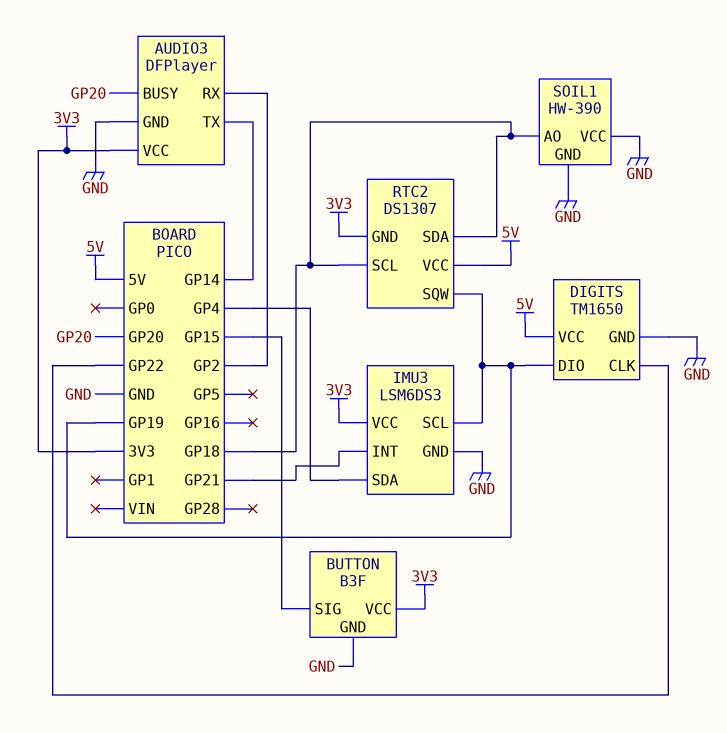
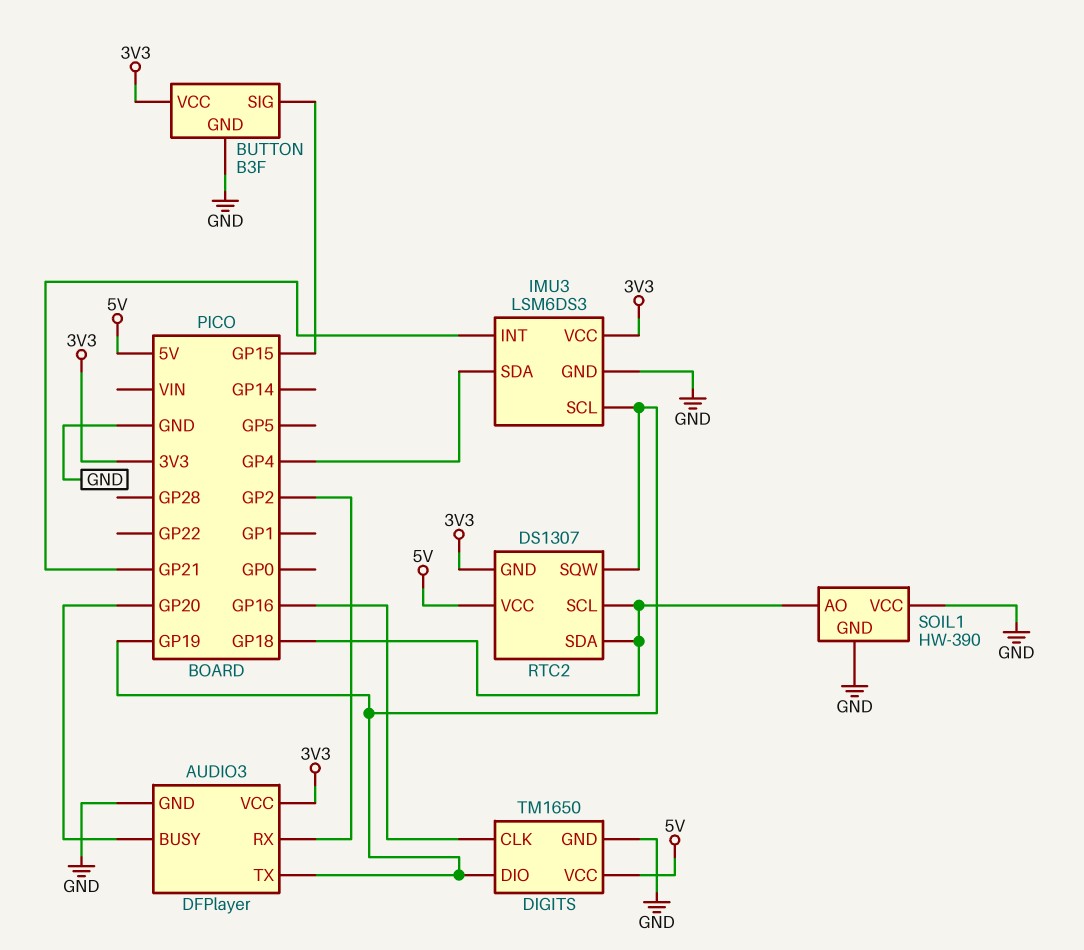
AUDIO3 pin TX: GP14 -> GP19
DIGITS pin CLK: GP22 -> GP16

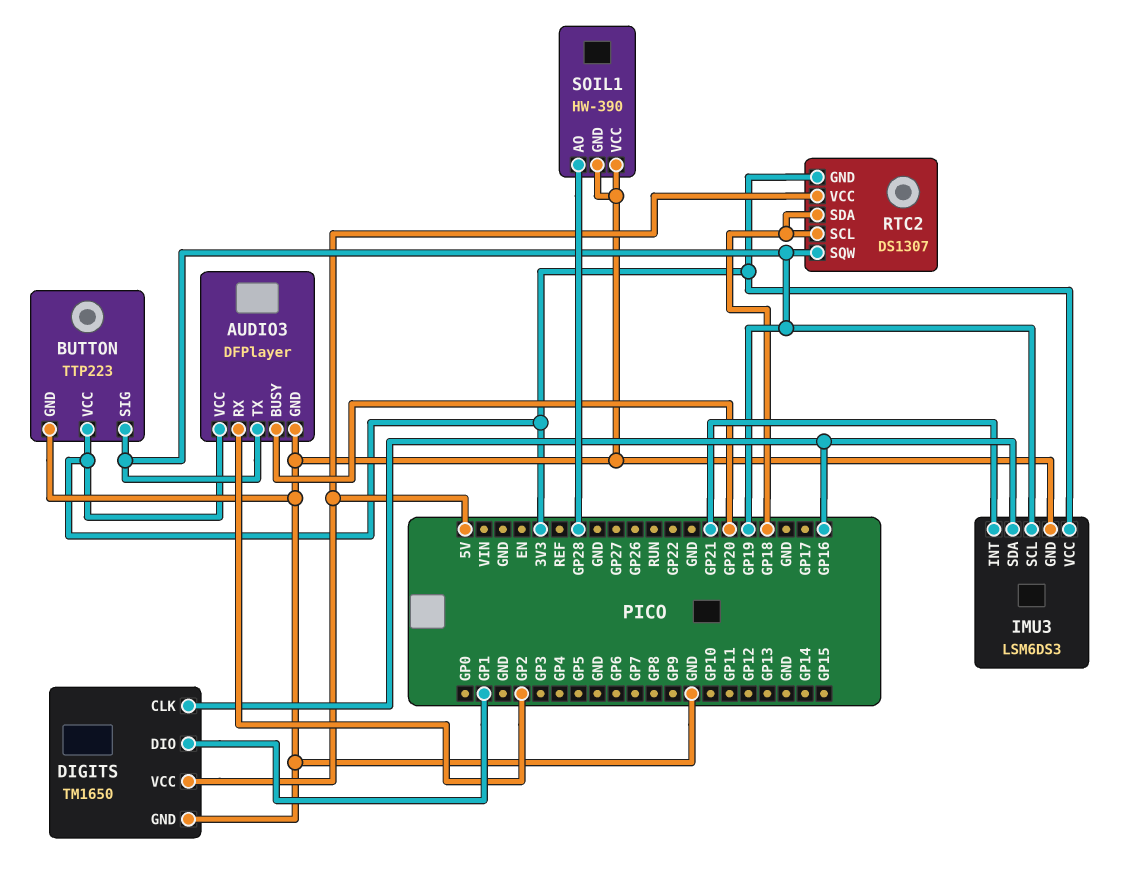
BUTTON: B3F -> TTP223
BUTTON pin SIG: GP15 -> GP19
DIGITS pin DIO: GP19 -> GP1
IMU3 pin SDA: GP4 -> GP16
SOIL1 pin AO: GP18 -> GP28

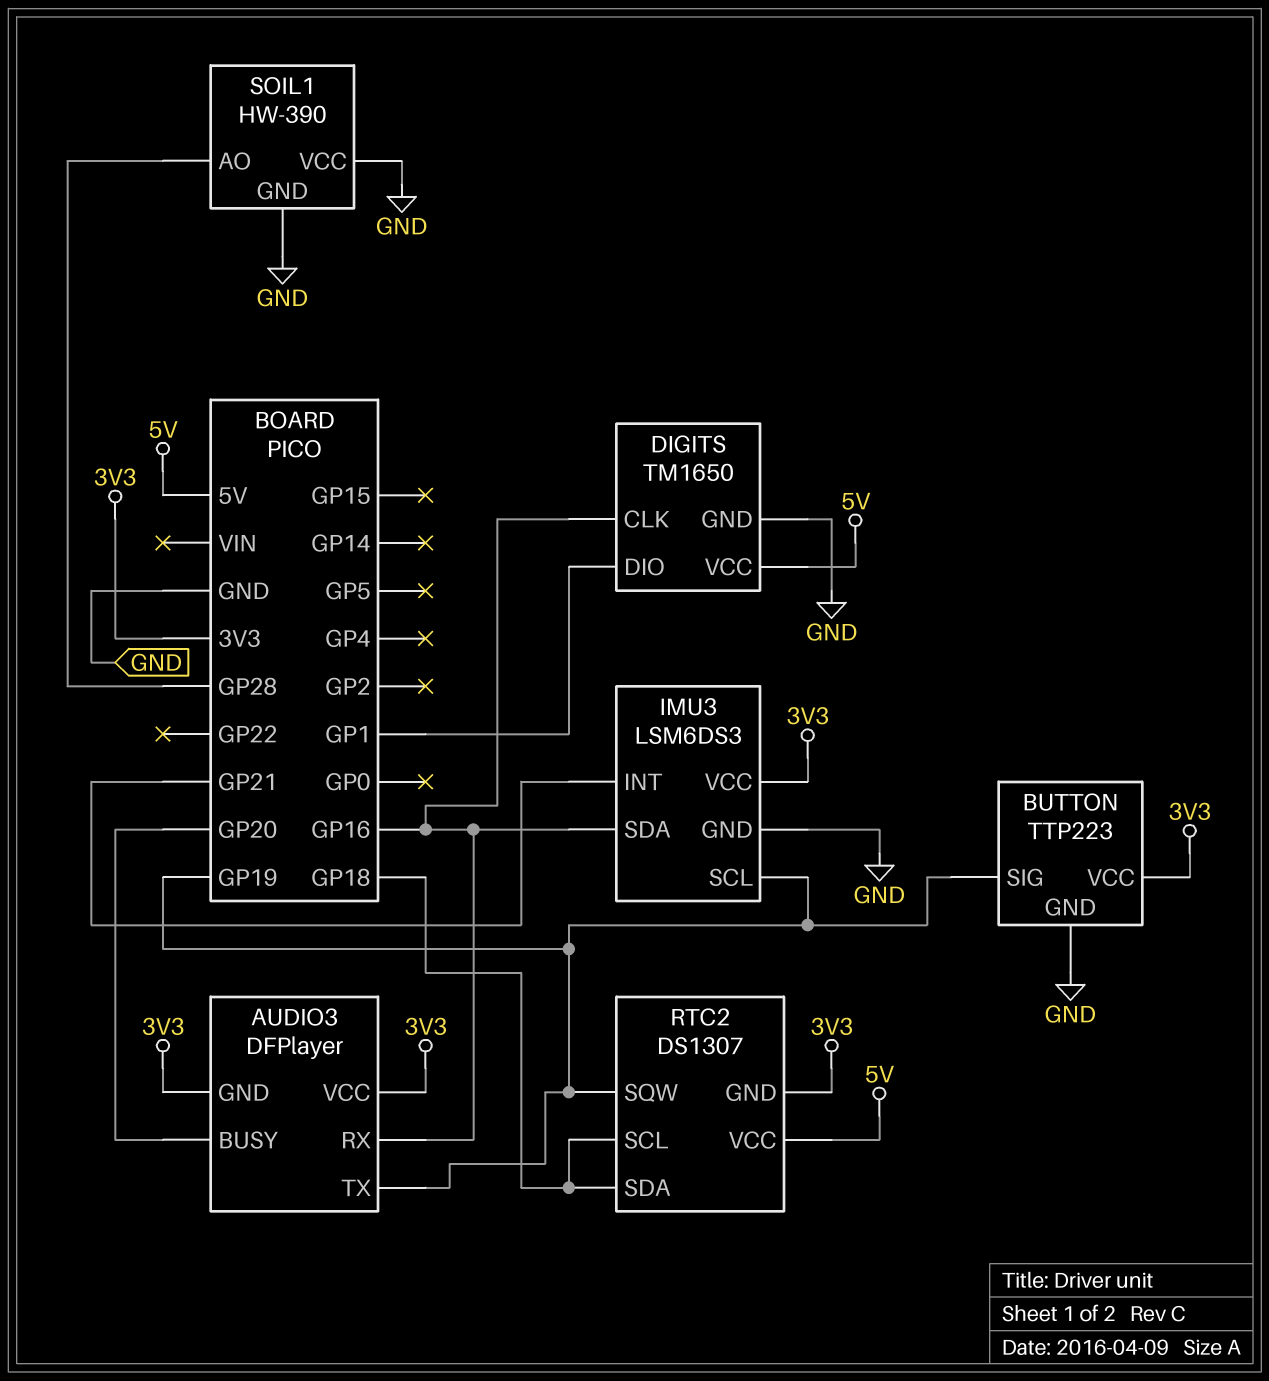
AUDIO3 pin GND: GND -> 3V3
AUDIO3 pin RX: GP2 -> GP16

